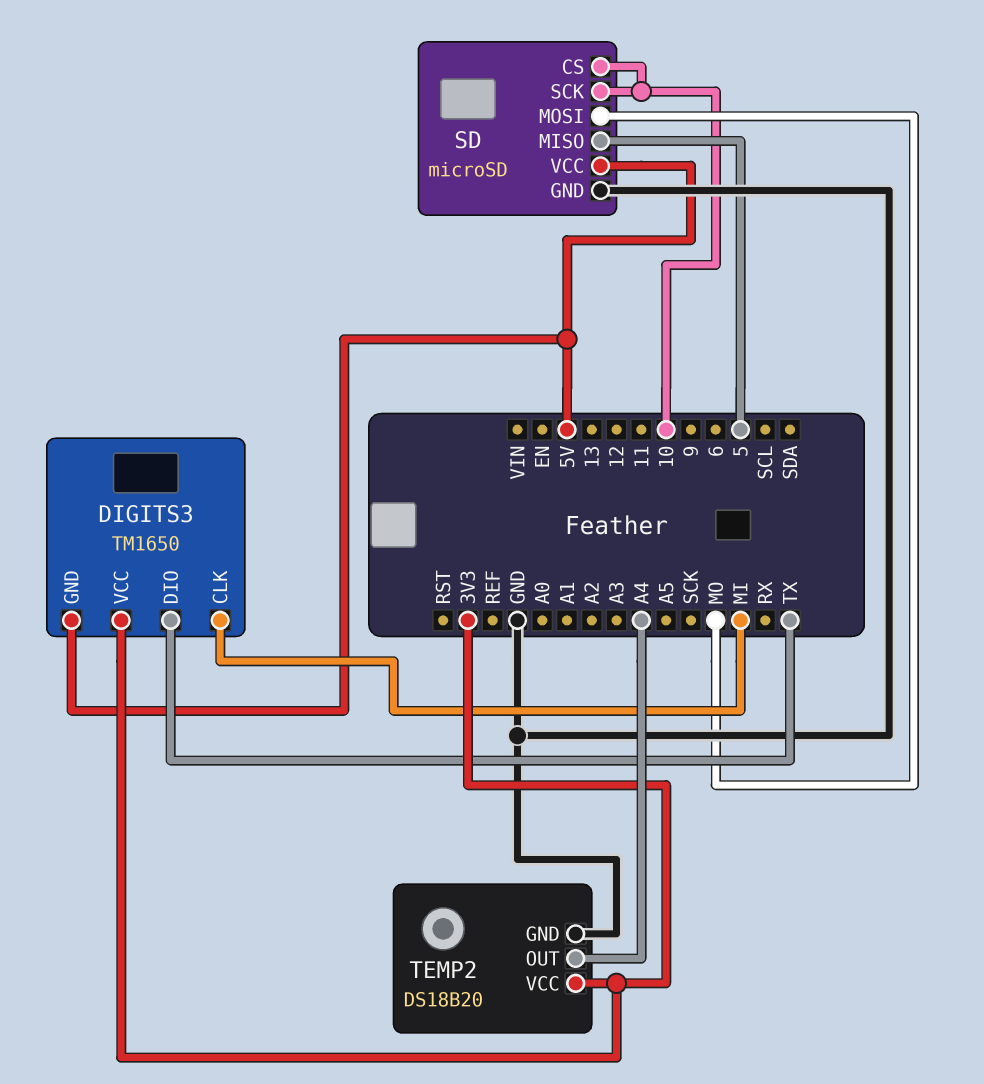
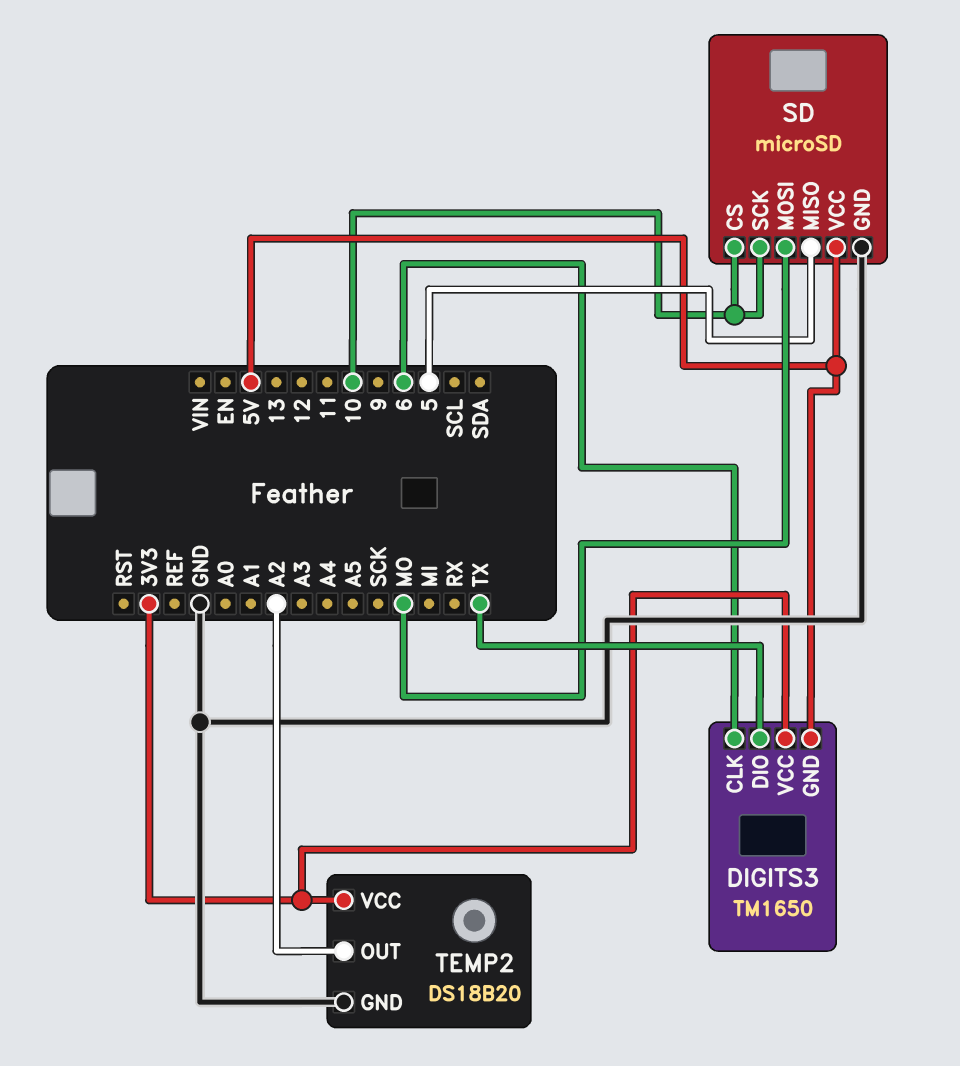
DIGITS3 pin CLK: MI -> 6
TEMP2 pin OUT: A4 -> A2

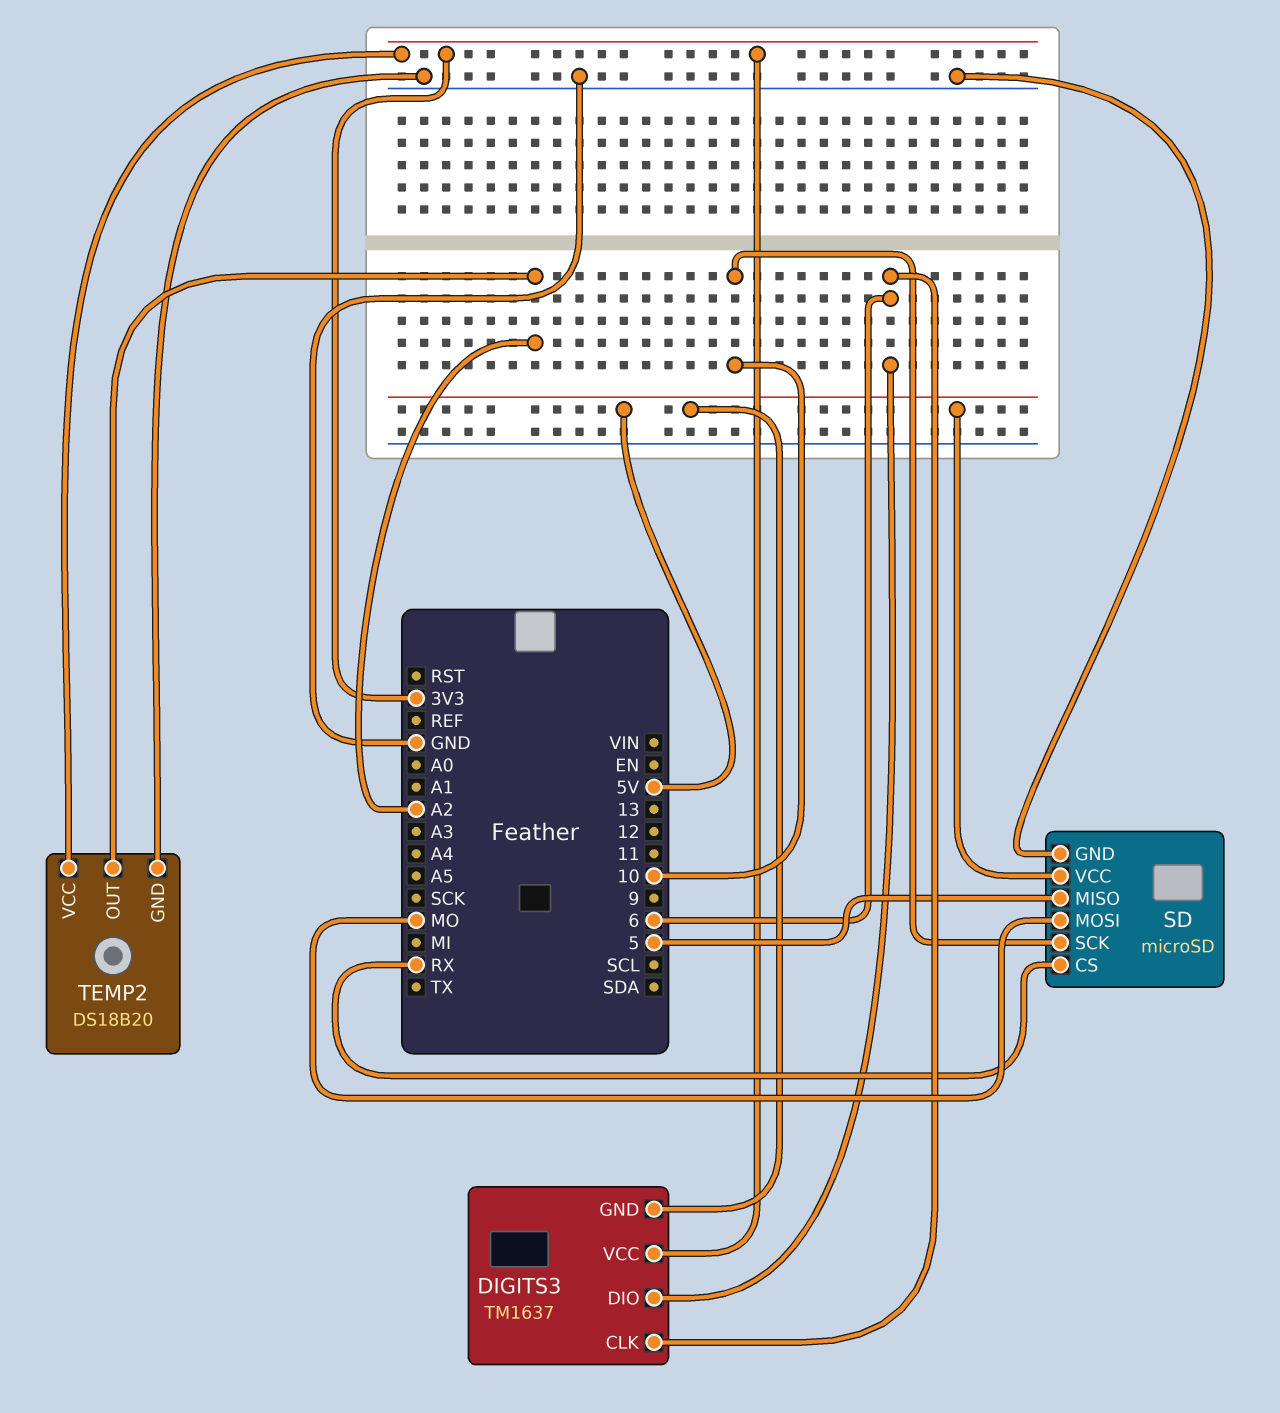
DIGITS3: TM1650 -> TM1637
DIGITS3 pin DIO: TX -> 6
SD pin CS: 10 -> RX

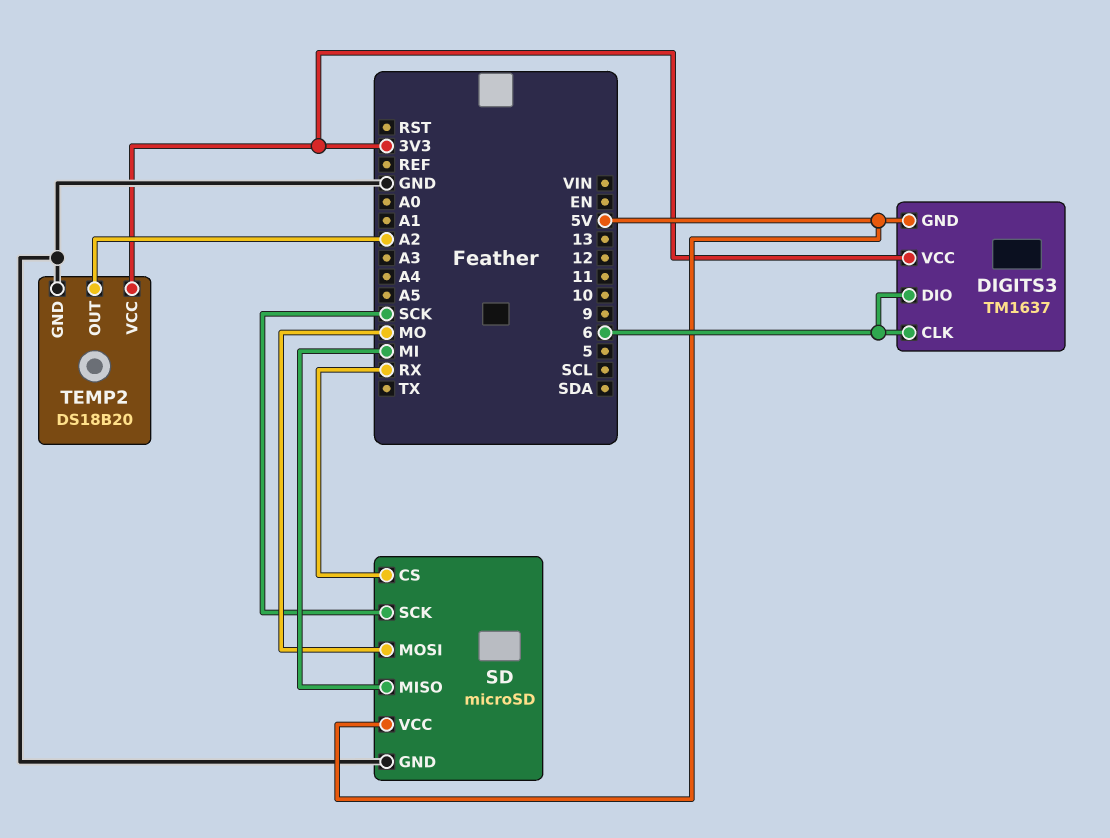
SD pin MISO: 5 -> MI
SD pin SCK: 10 -> SCK

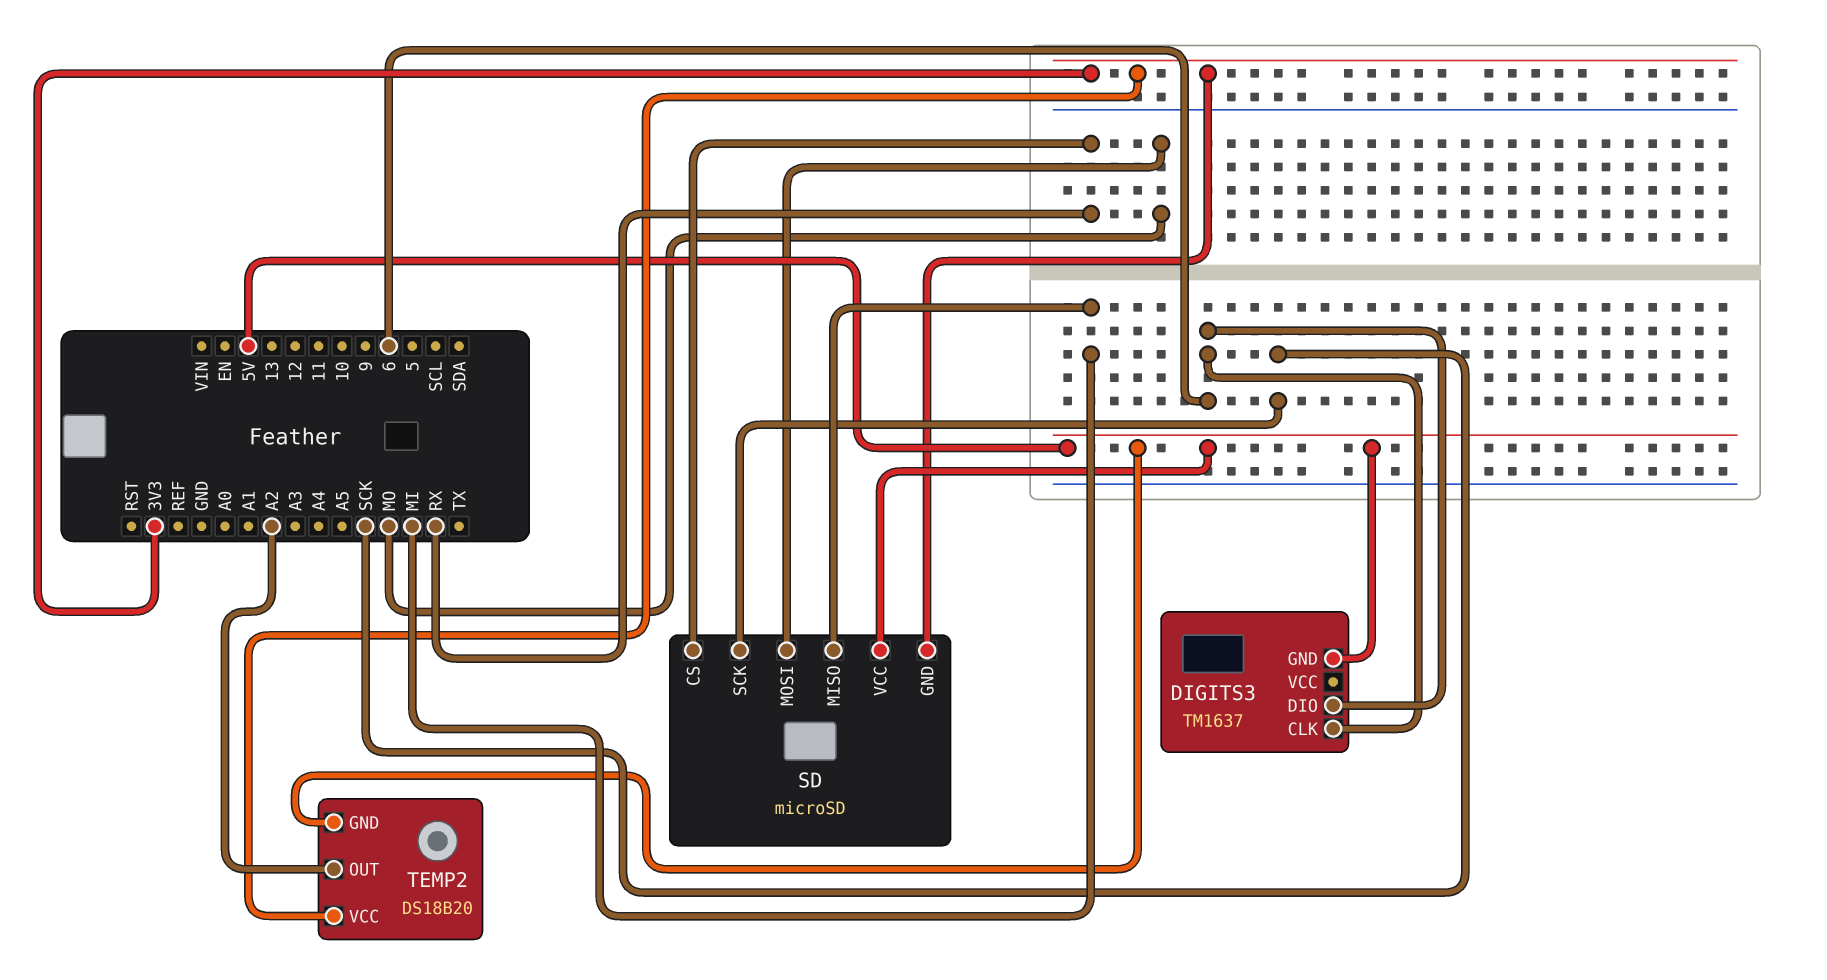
DIGITS3 pin VCC: 3V3 -> none
SD pin GND: GND -> 3V3
TEMP2 pin GND: GND -> 5V

